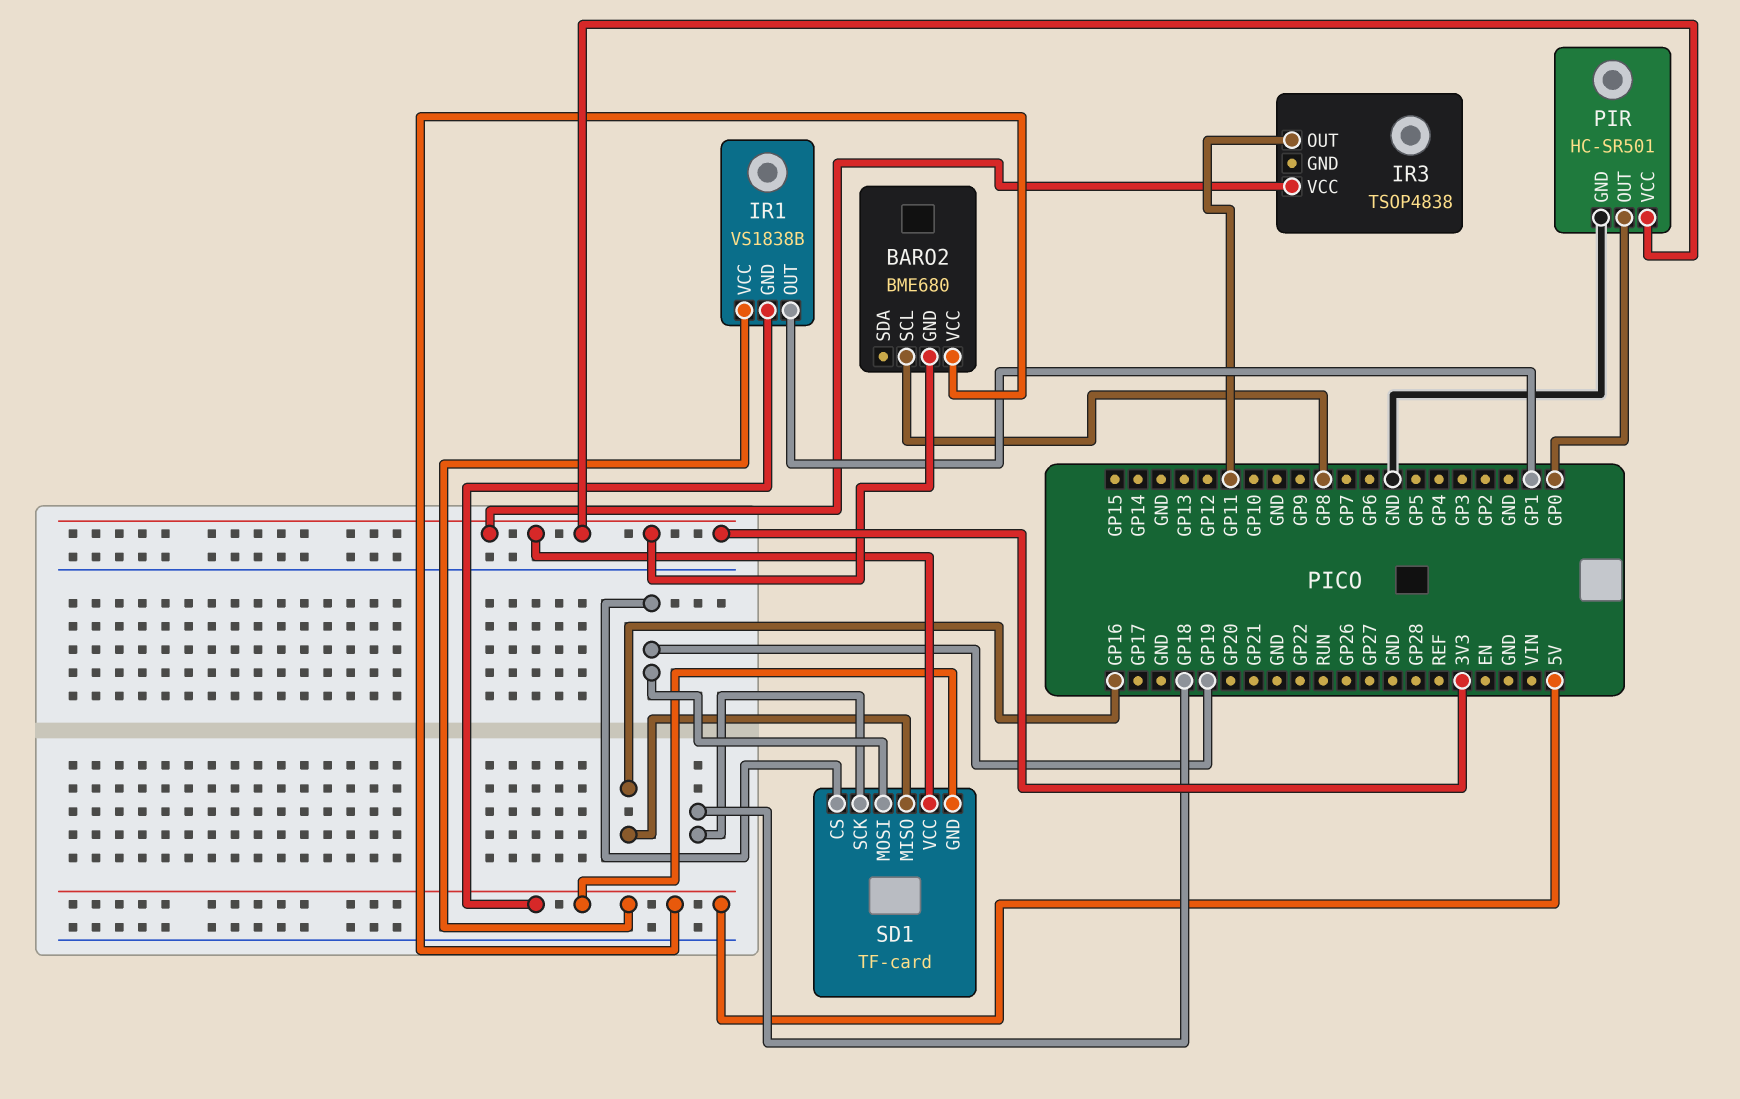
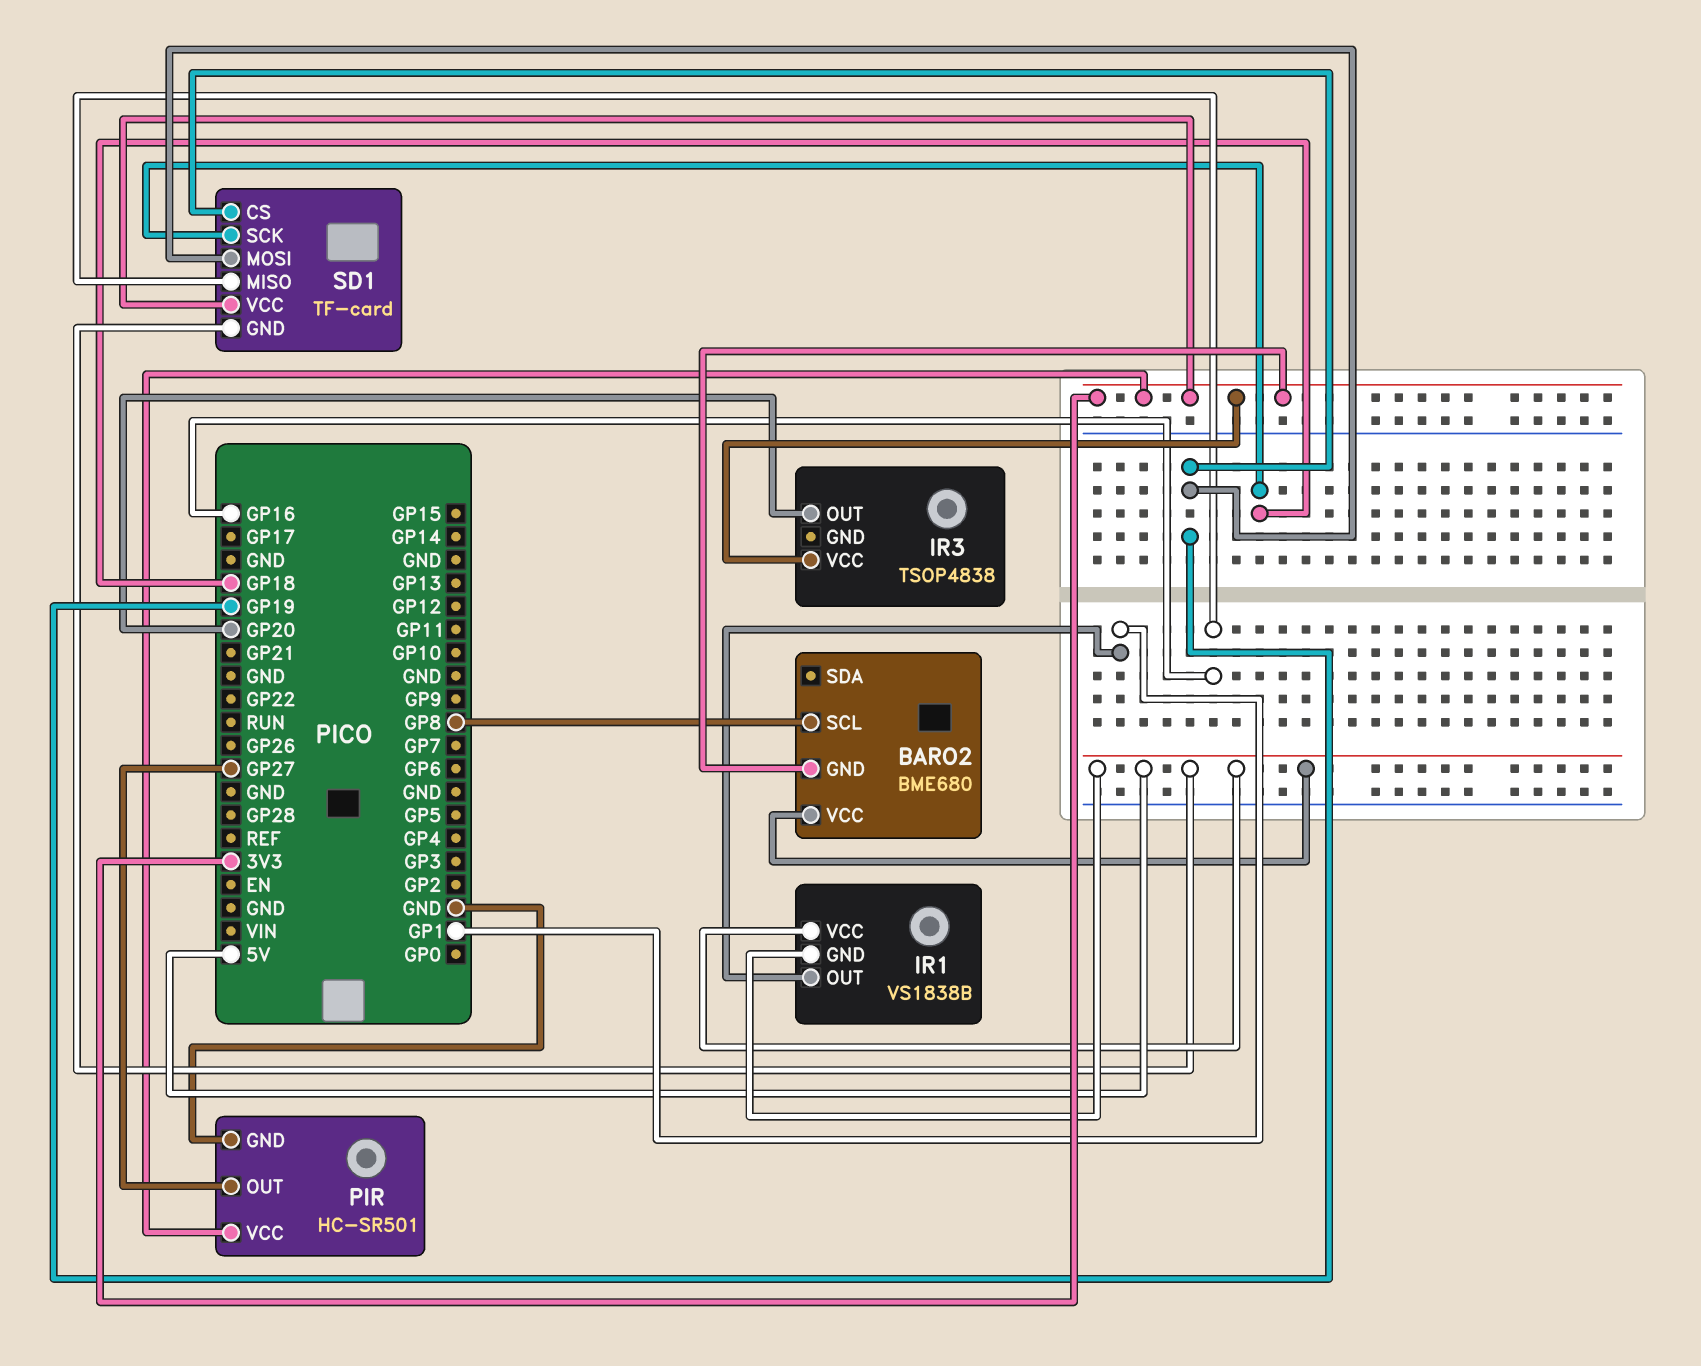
IR3 pin OUT: GP11 -> GP20
PIR pin OUT: GP0 -> GP27

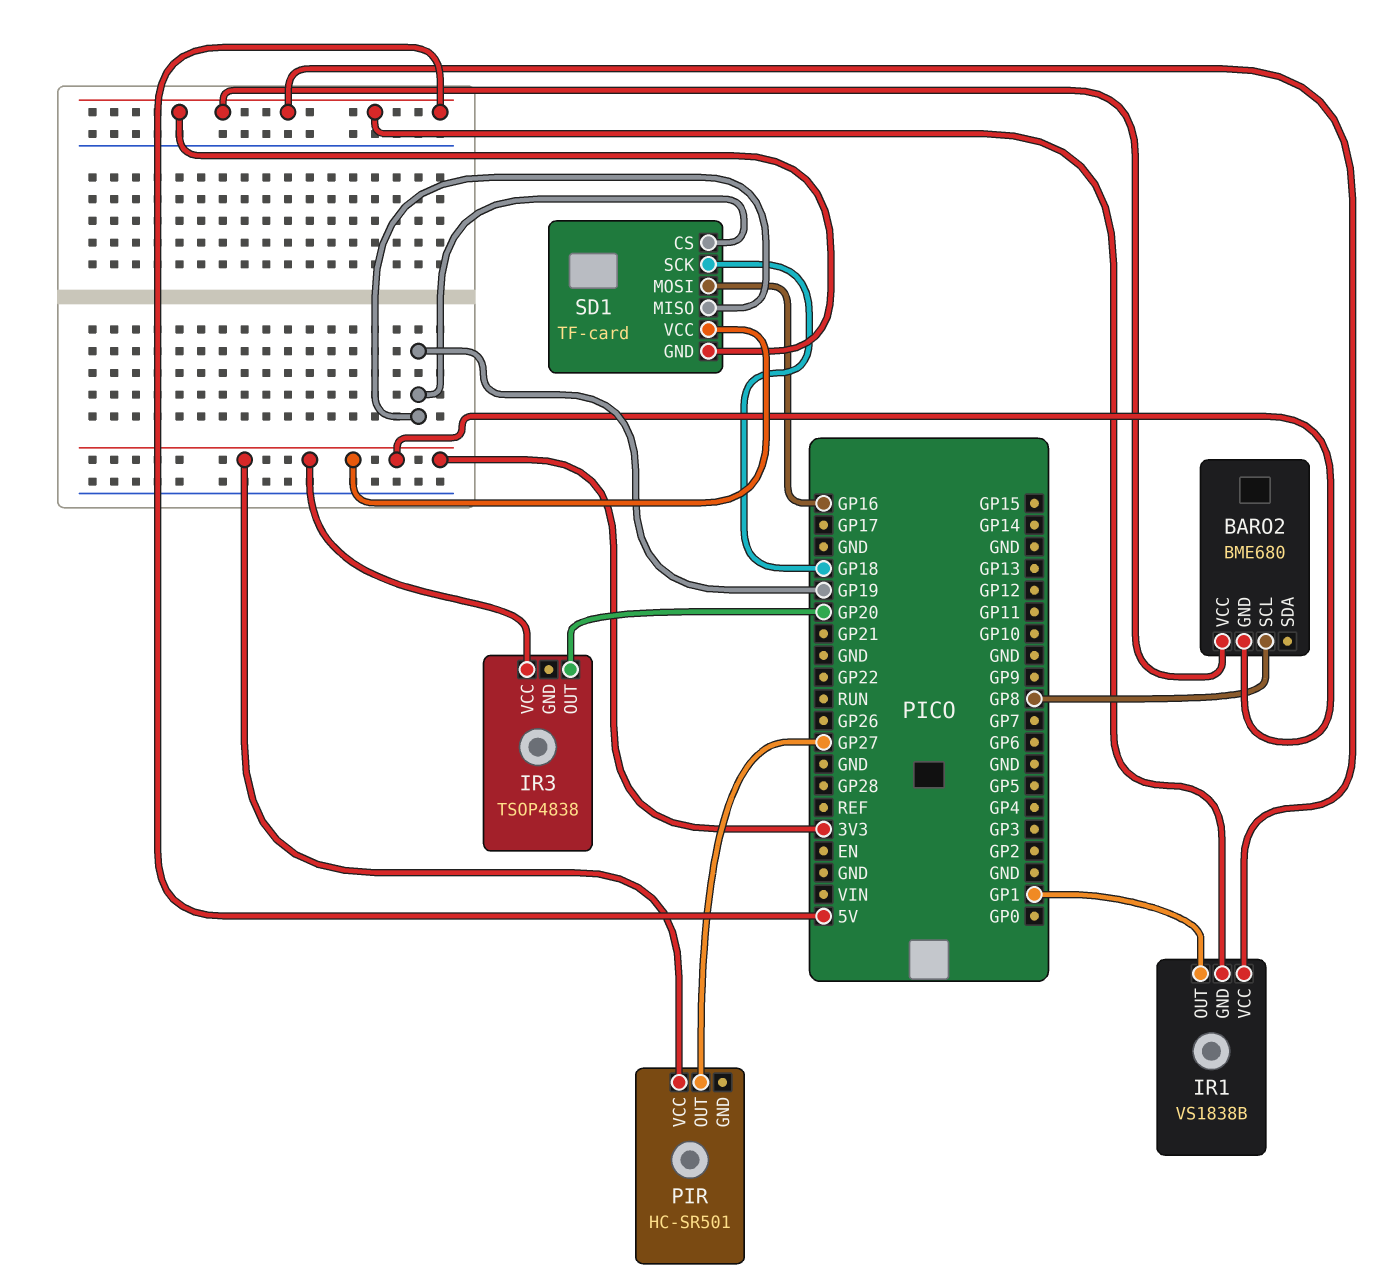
PIR pin GND: GND -> none
SD1 pin MISO: GP16 -> GP19
SD1 pin MOSI: GP19 -> GP16

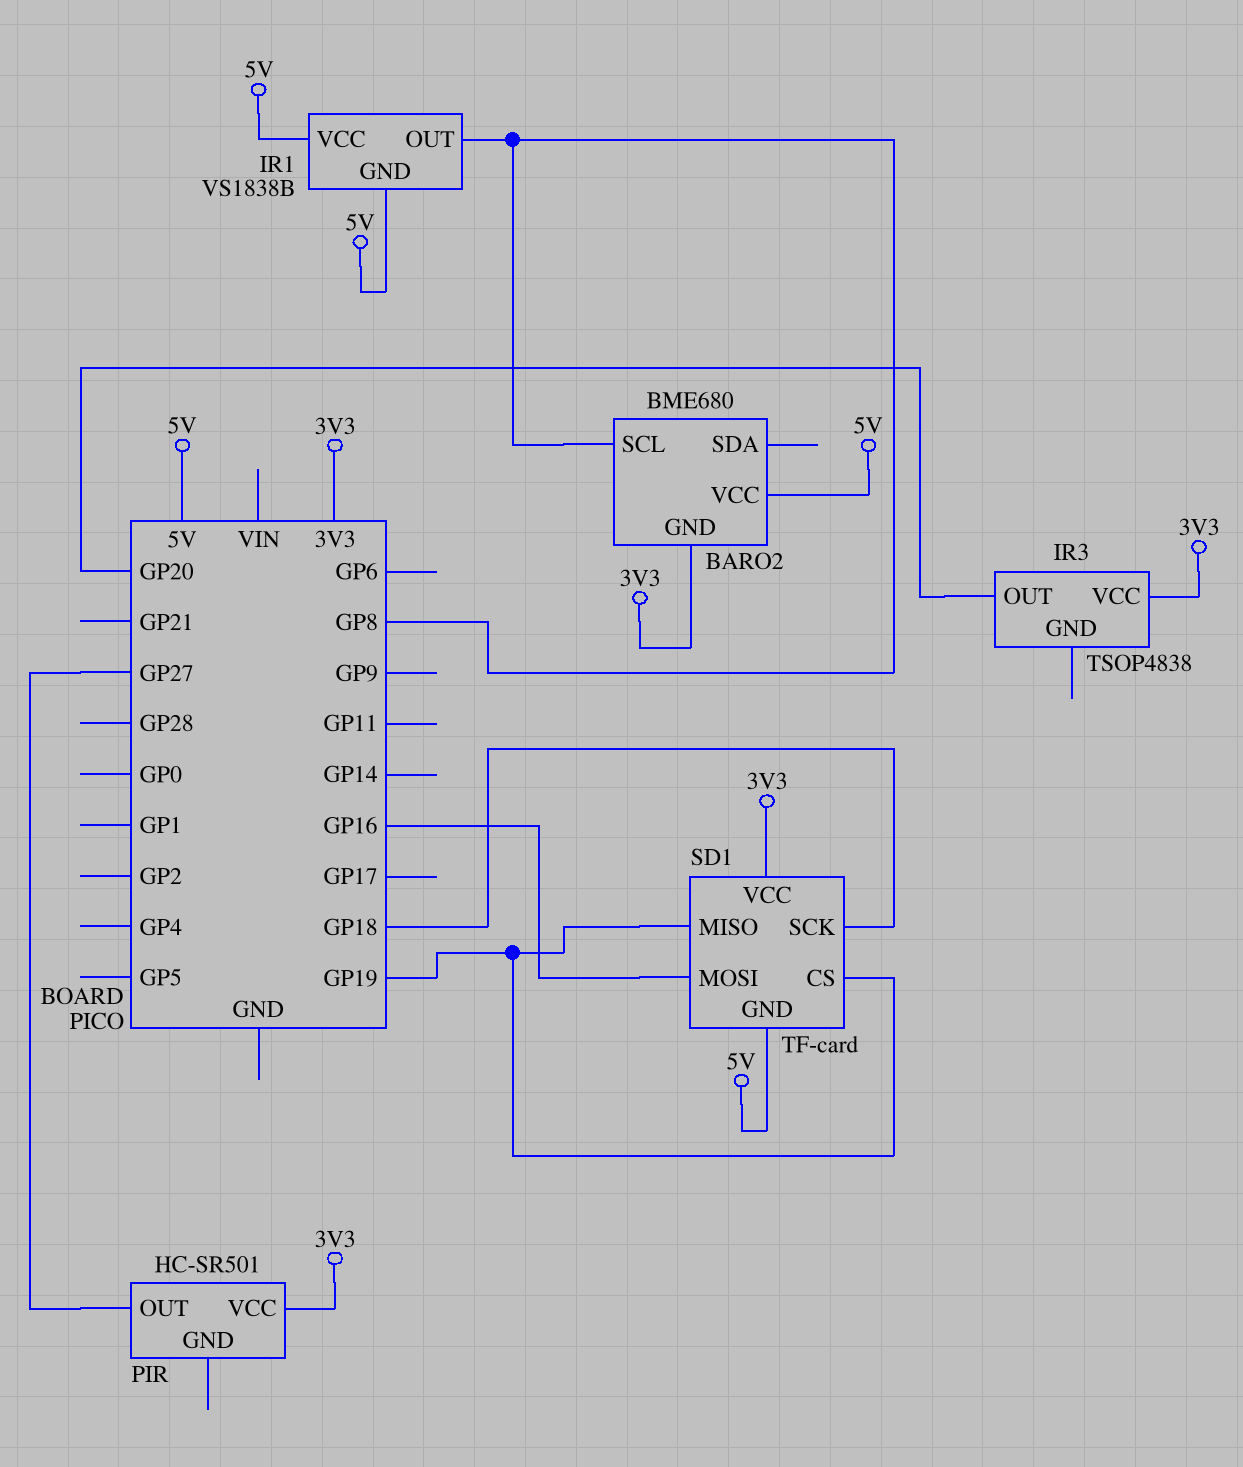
IR1 pin OUT: GP1 -> GP8

